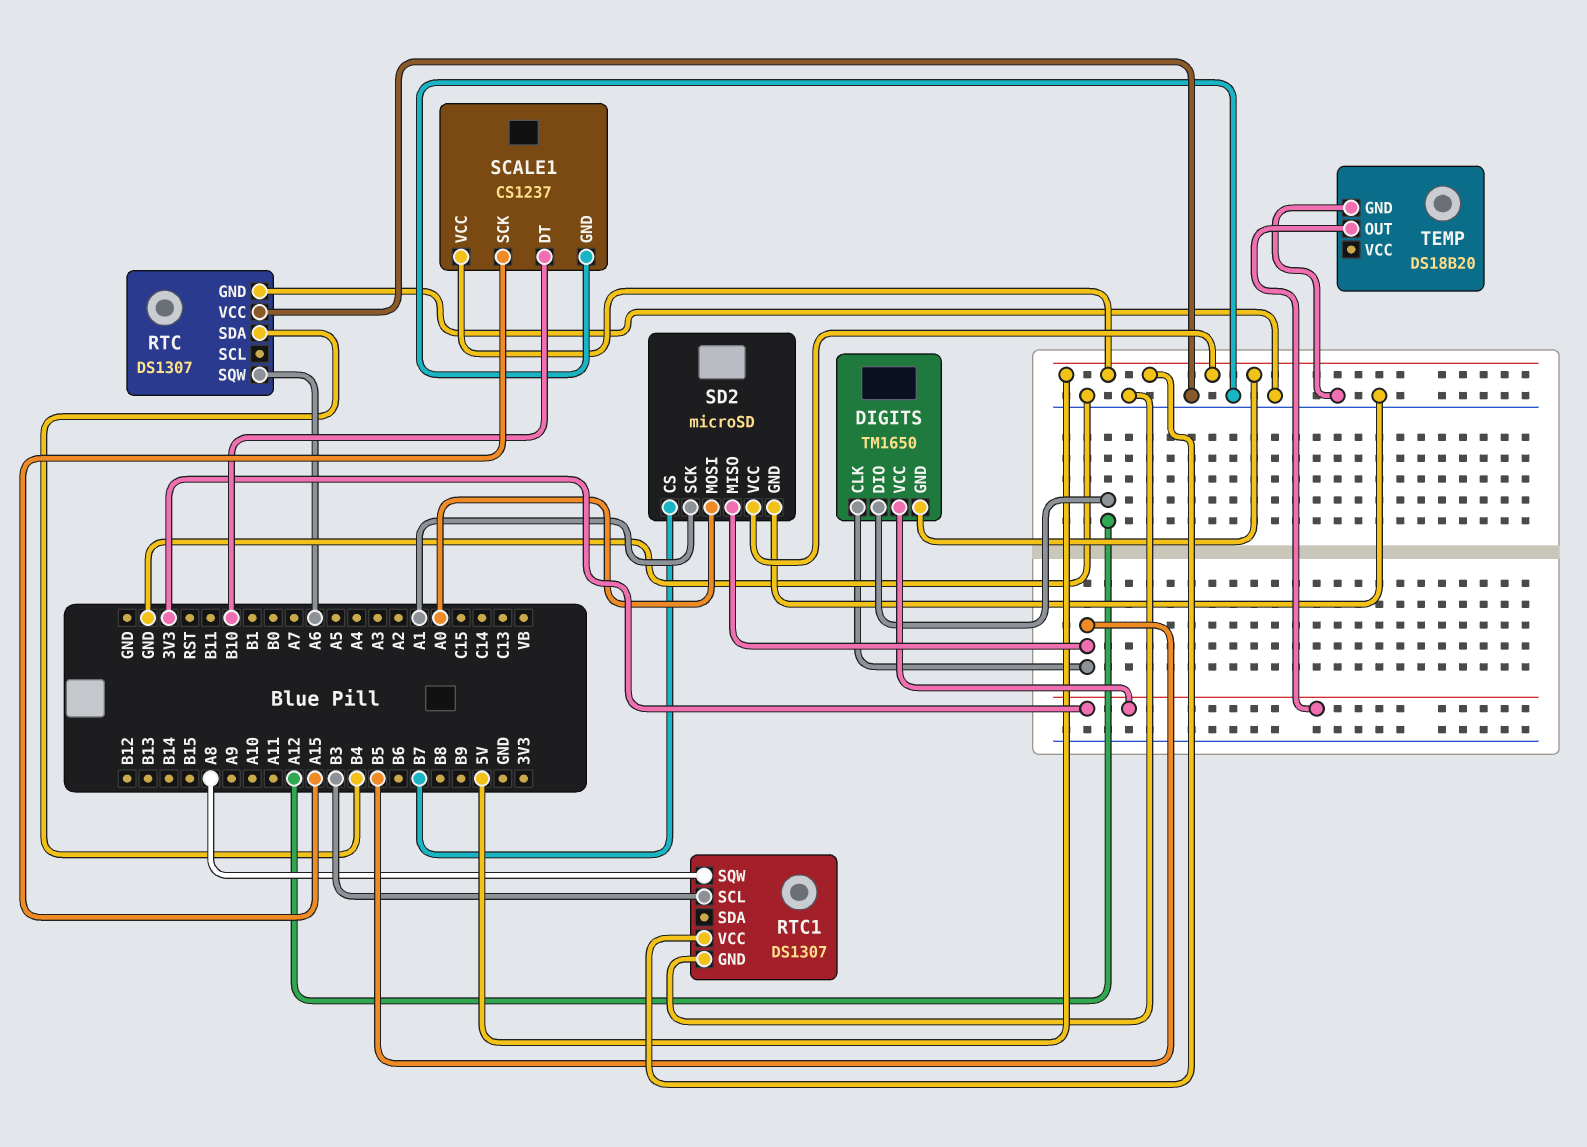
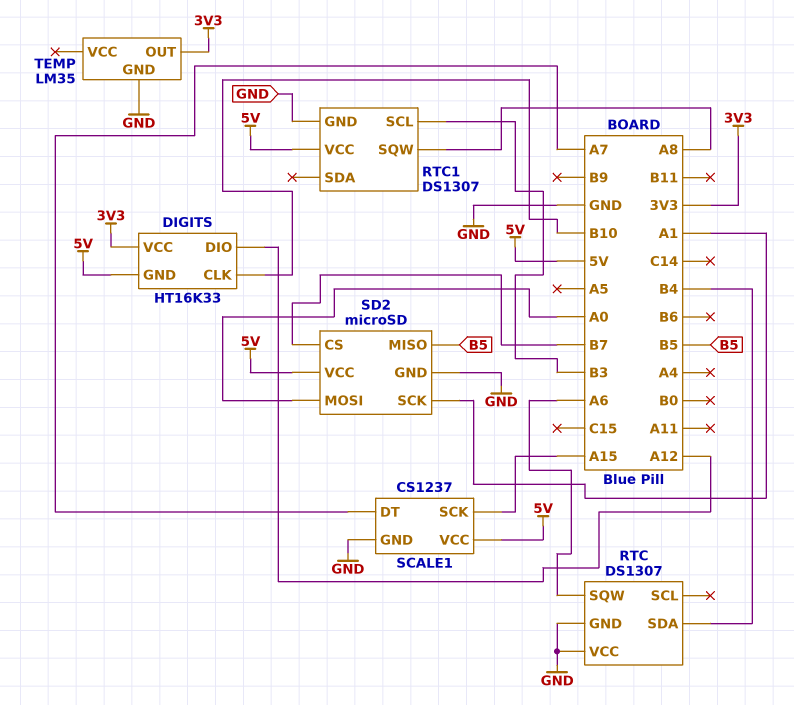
DIGITS: TM1650 -> HT16K33
DIGITS pin CLK: B5 -> B10
SCALE1 pin DT: B10 -> A7
TEMP: DS18B20 -> LM35

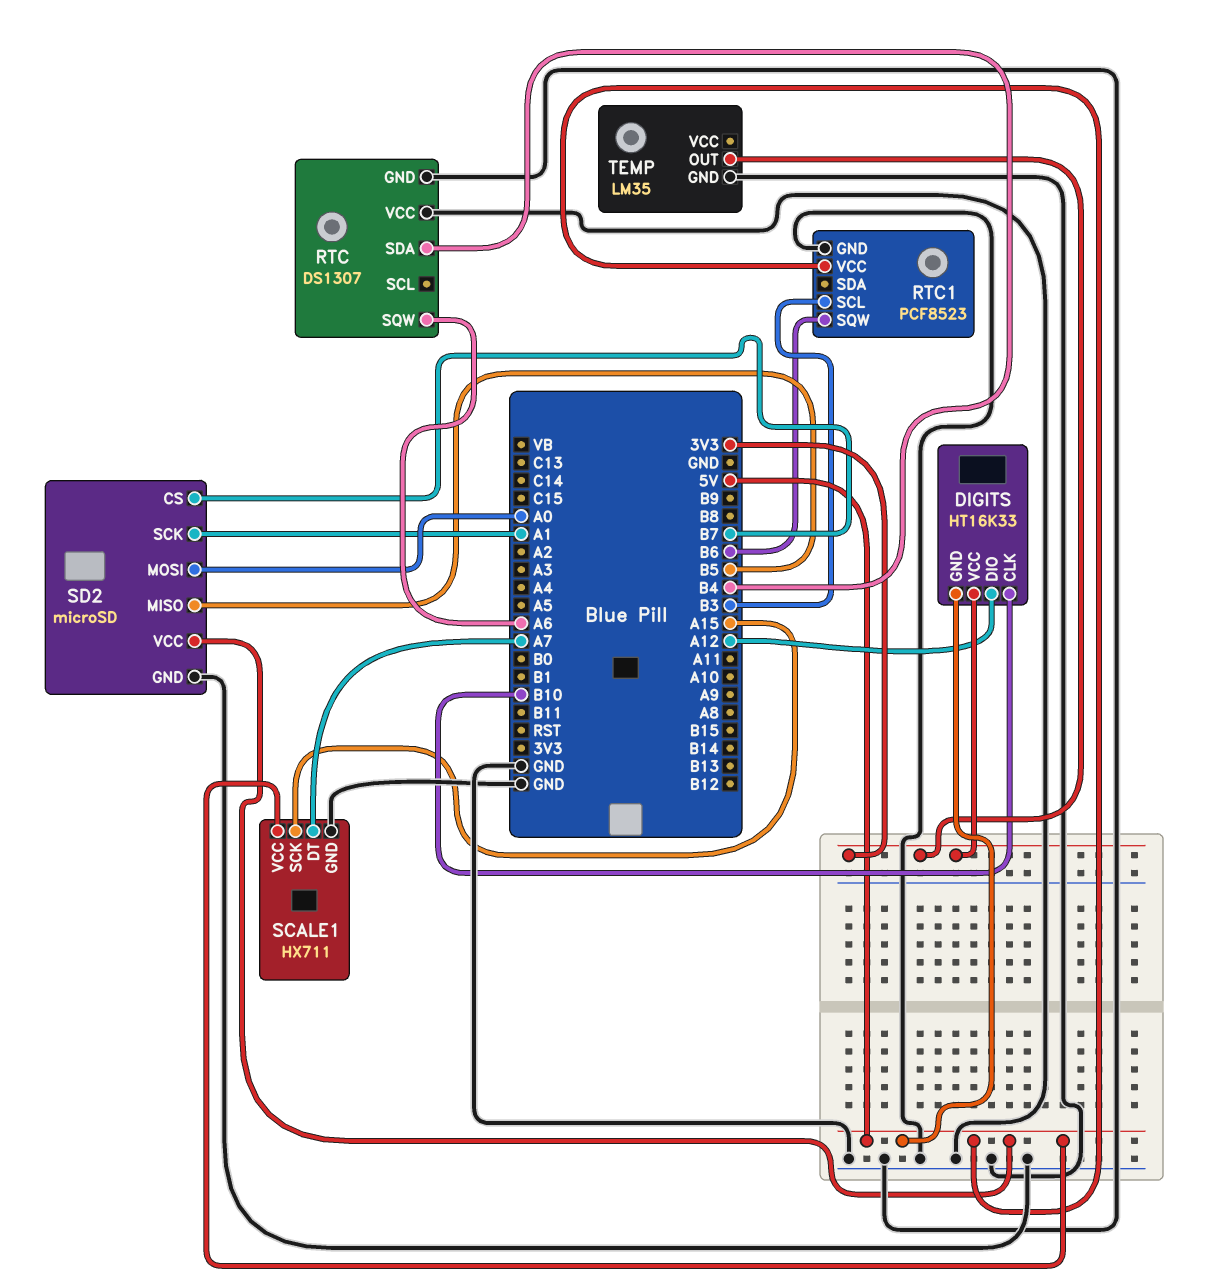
RTC1: DS1307 -> PCF8523
RTC1 pin SQW: A8 -> B6
SCALE1: CS1237 -> HX711

